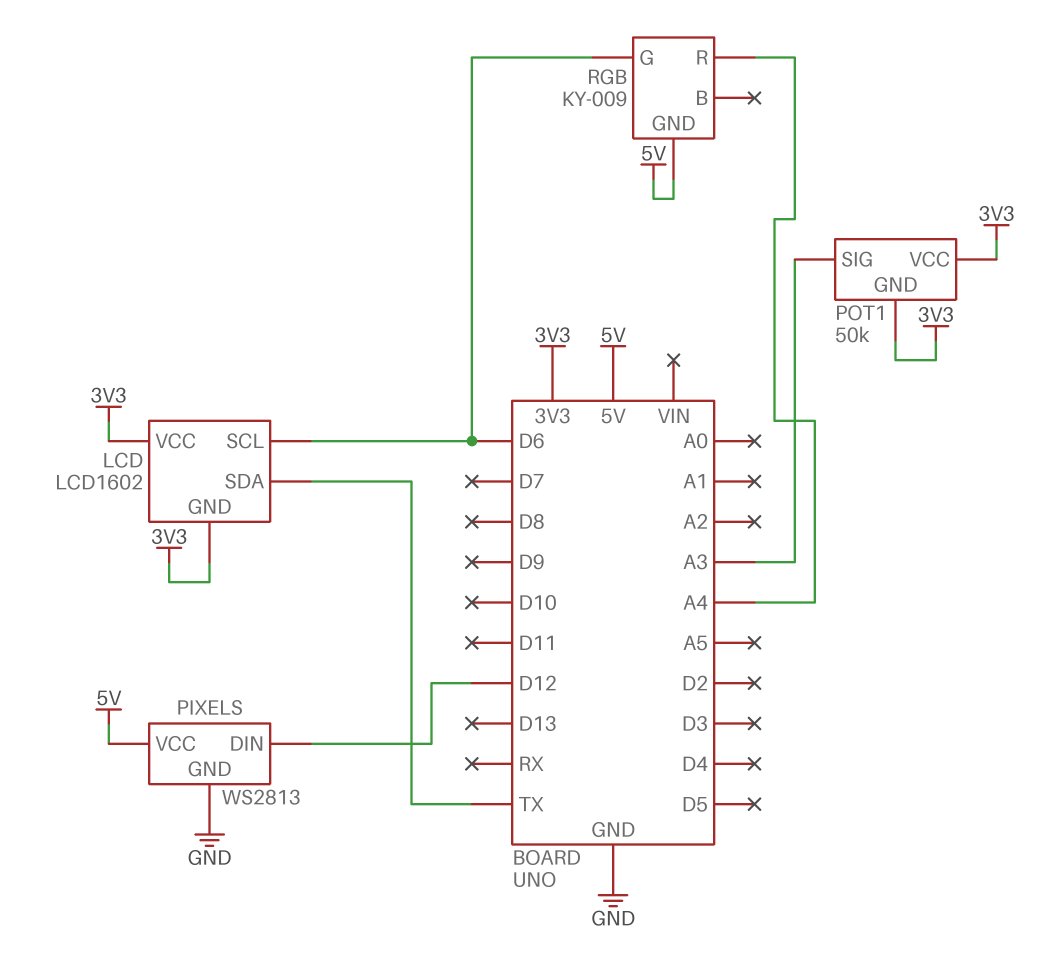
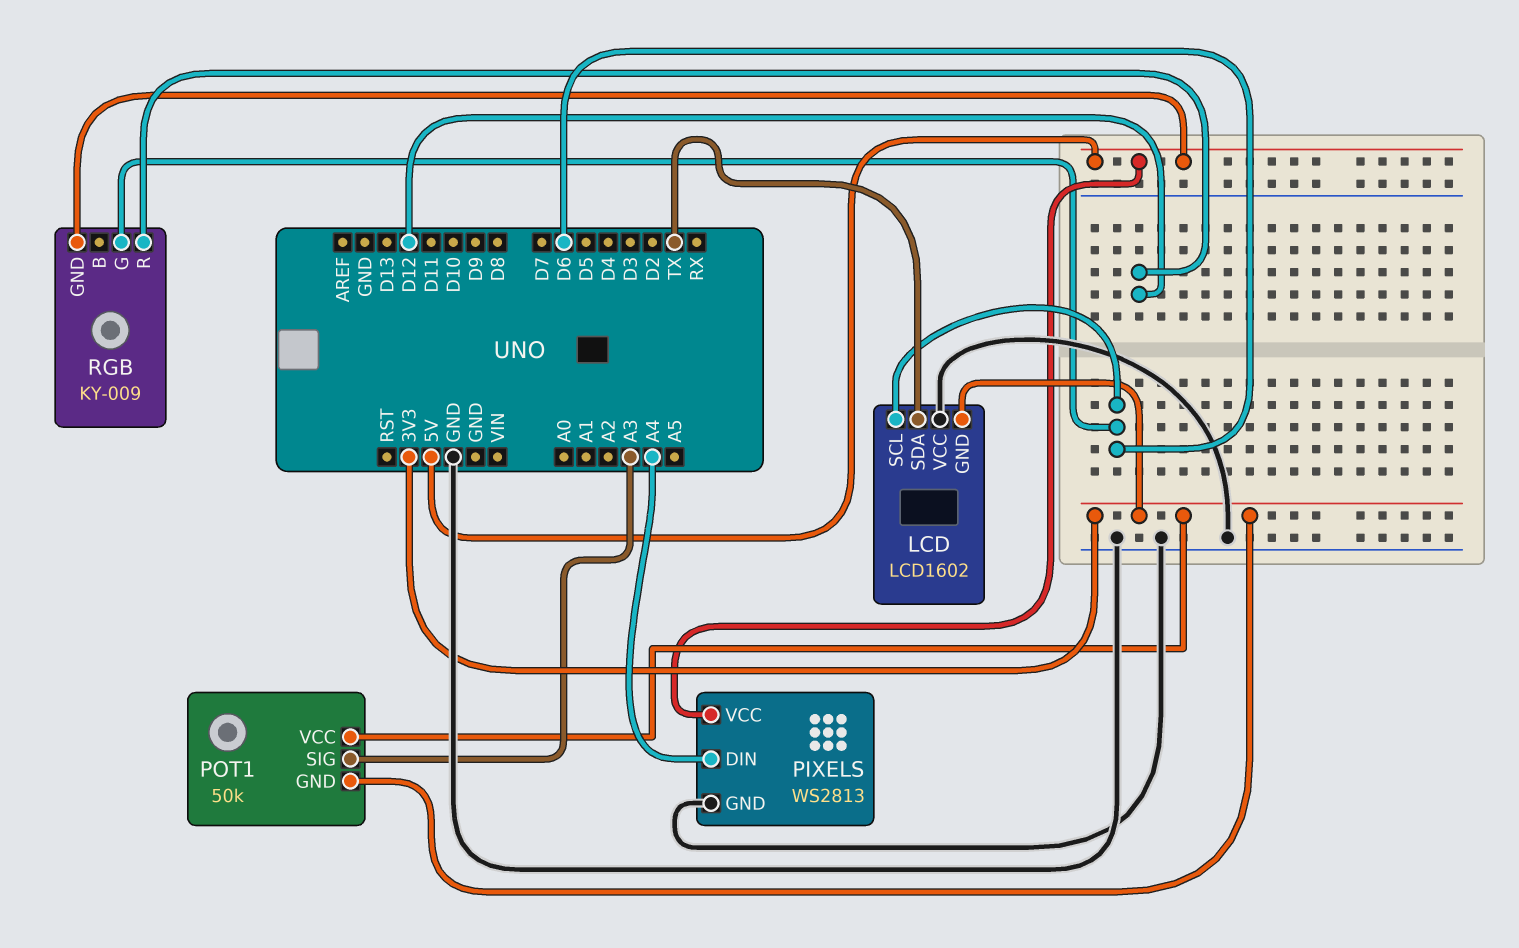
LCD pin VCC: 3V3 -> GND
PIXELS pin DIN: D12 -> A4
RGB pin R: A4 -> D12

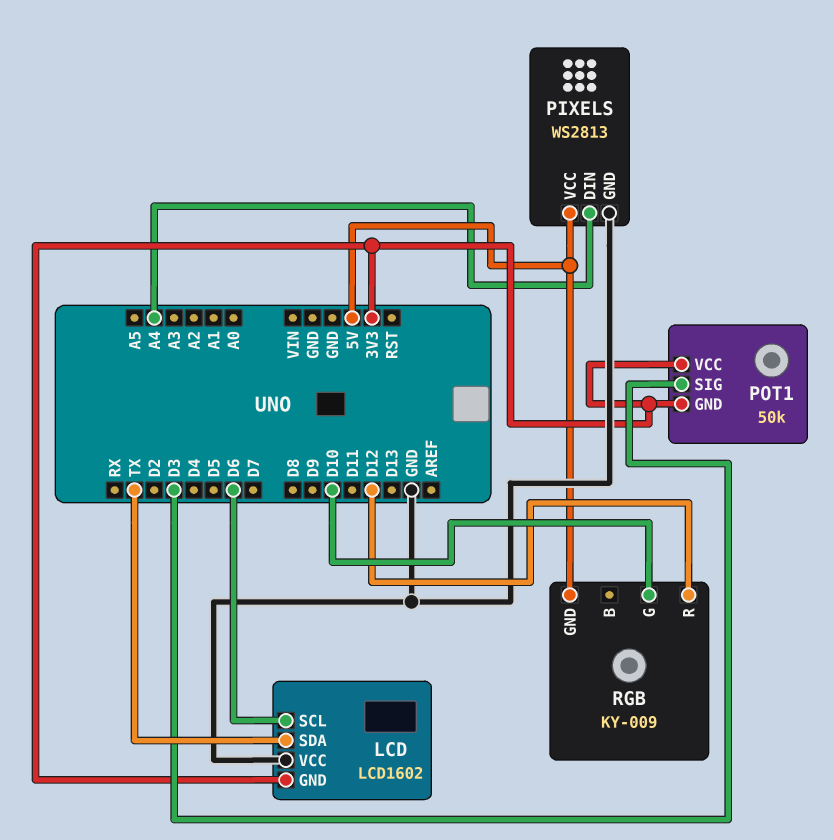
POT1 pin SIG: A3 -> D3
RGB pin G: D6 -> D10

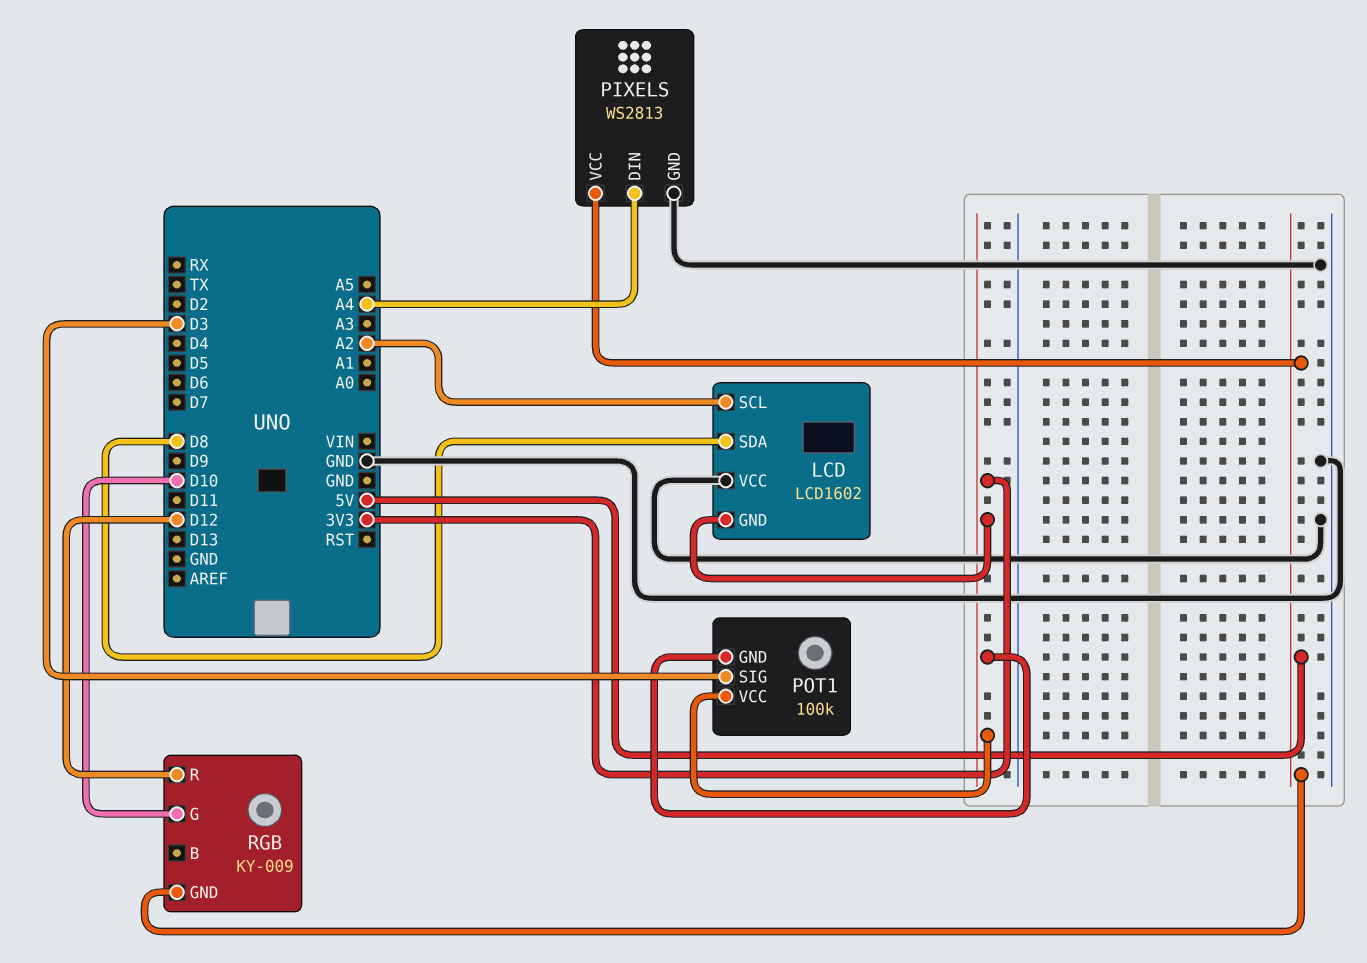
LCD pin SCL: D6 -> A2
LCD pin SDA: TX -> D8
POT1: 50k -> 100k

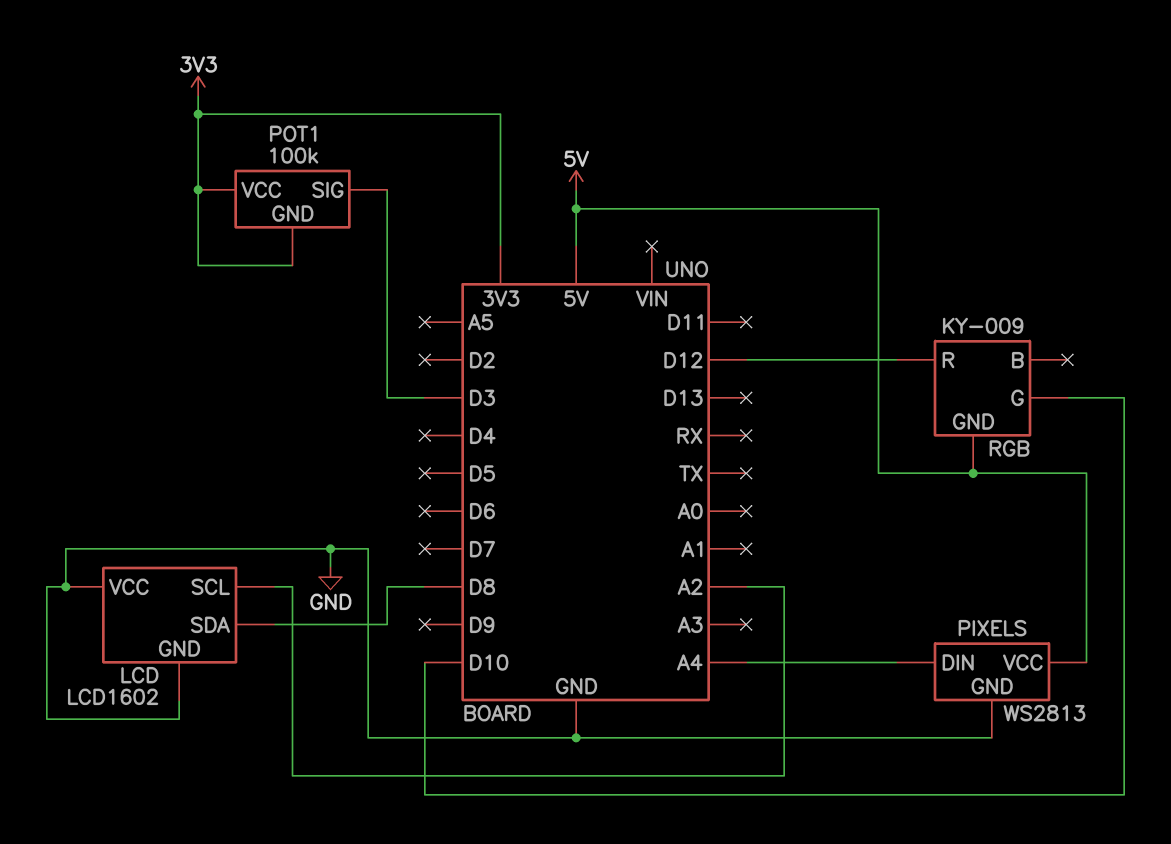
LCD pin GND: 3V3 -> GND

